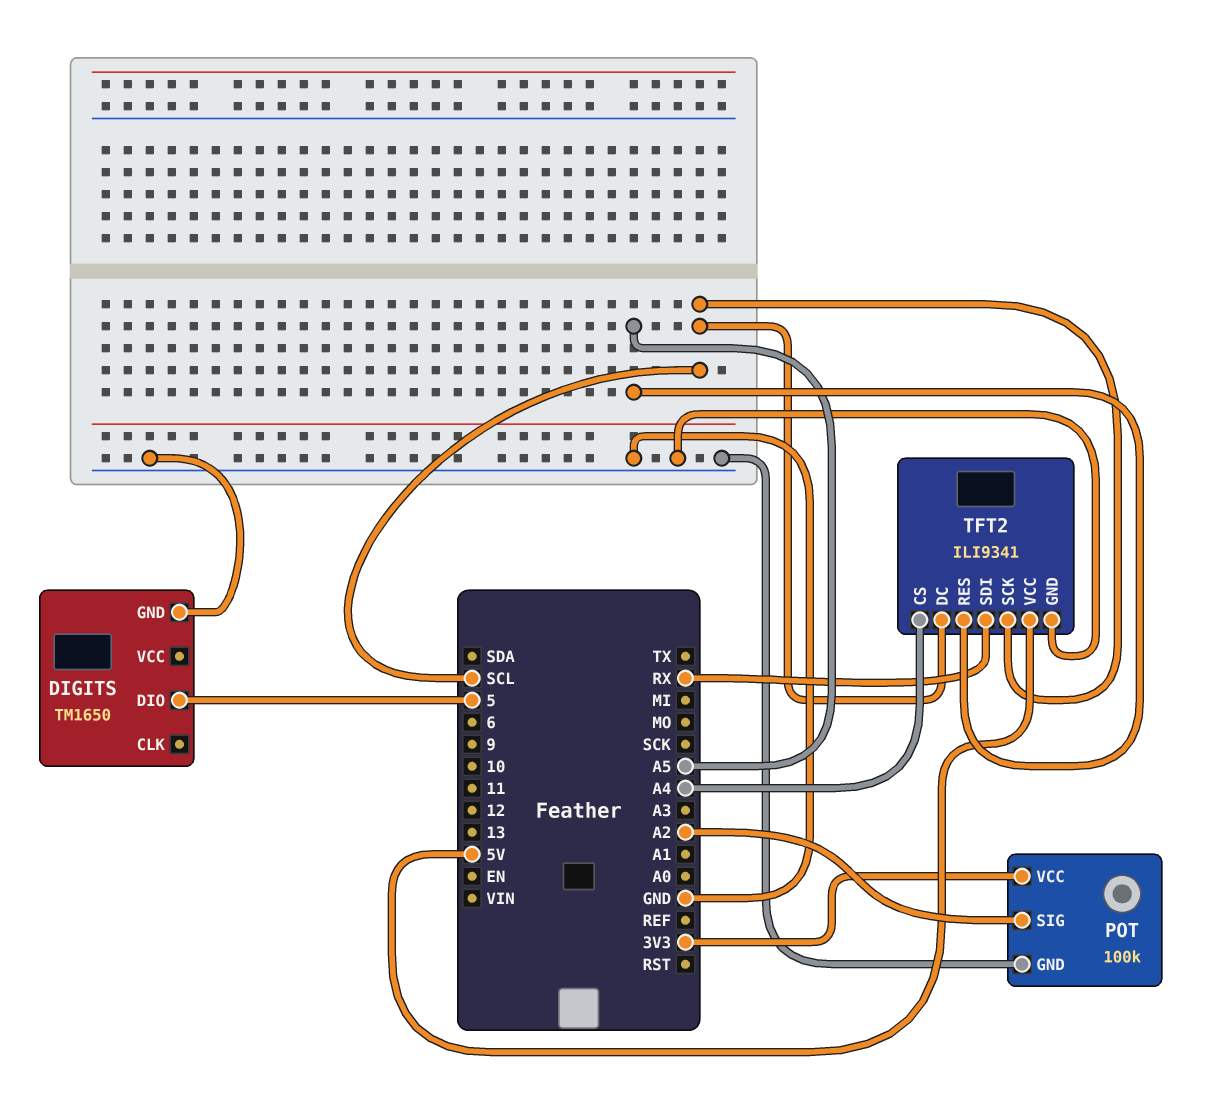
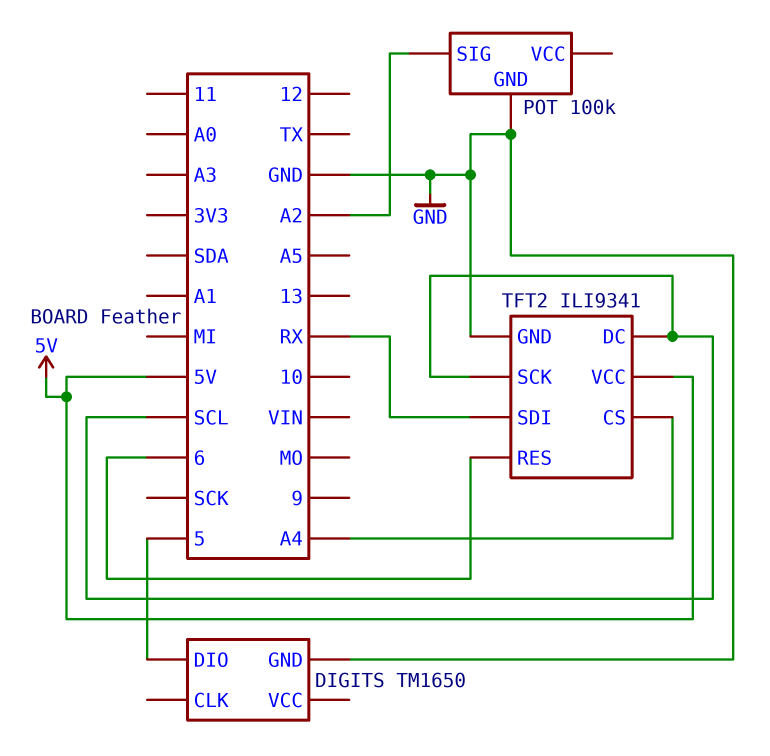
POT pin VCC: 3V3 -> none
TFT2 pin RES: A5 -> 6

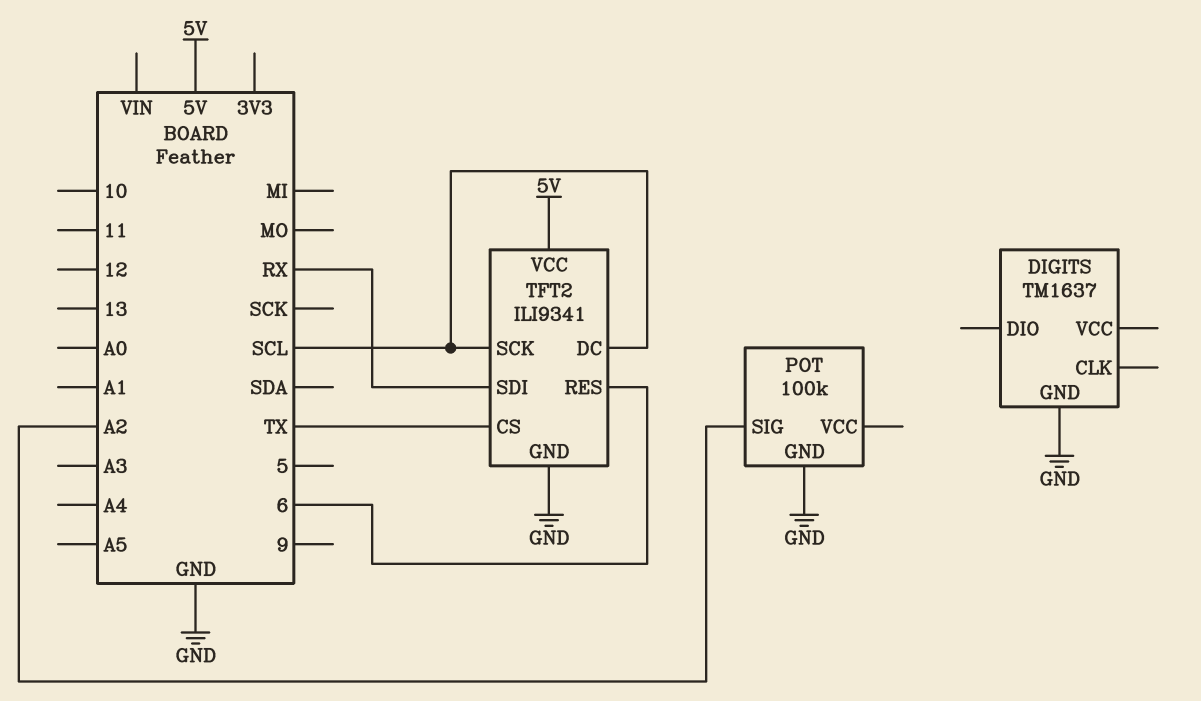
DIGITS: TM1650 -> TM1637
DIGITS pin DIO: 5 -> none
TFT2 pin CS: A4 -> TX

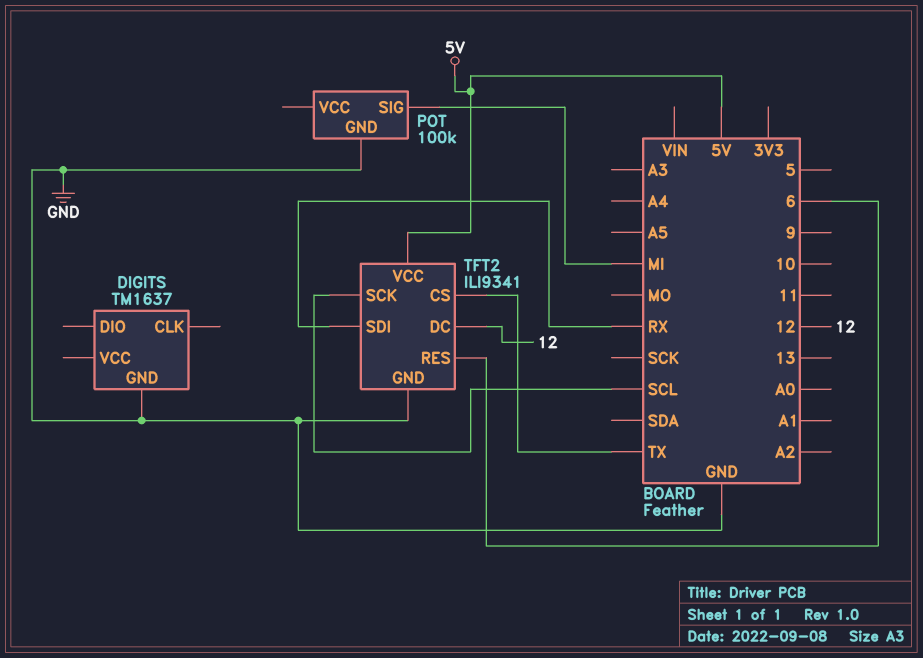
POT pin SIG: A2 -> MI
TFT2 pin DC: SCL -> 12

